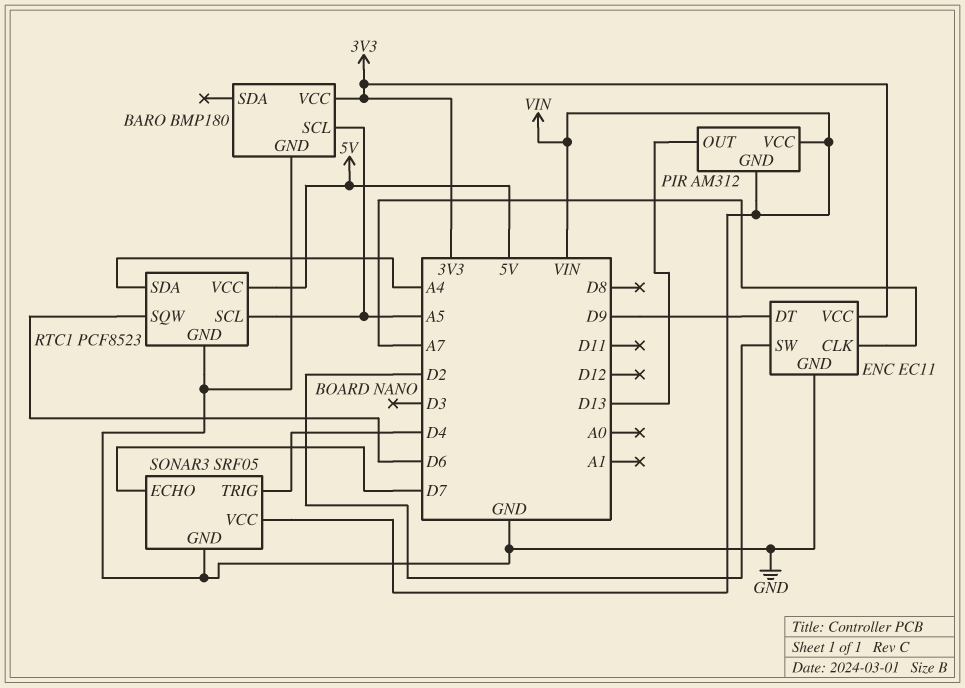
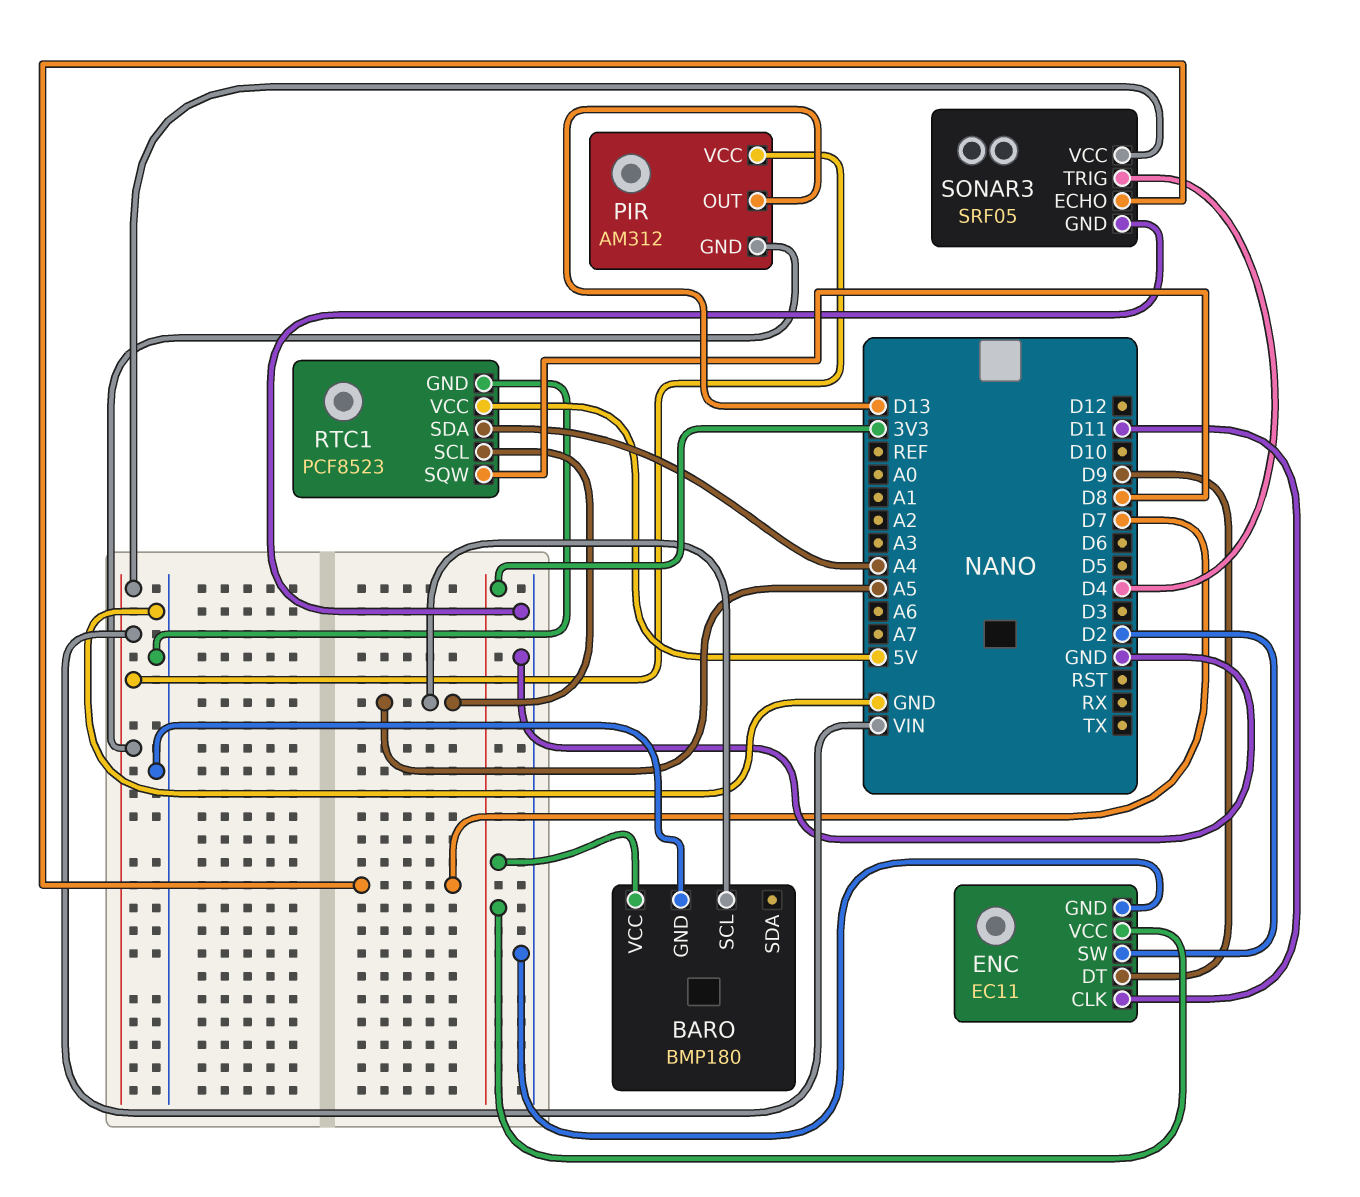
ENC pin CLK: A7 -> D11
RTC1 pin SQW: D6 -> D8

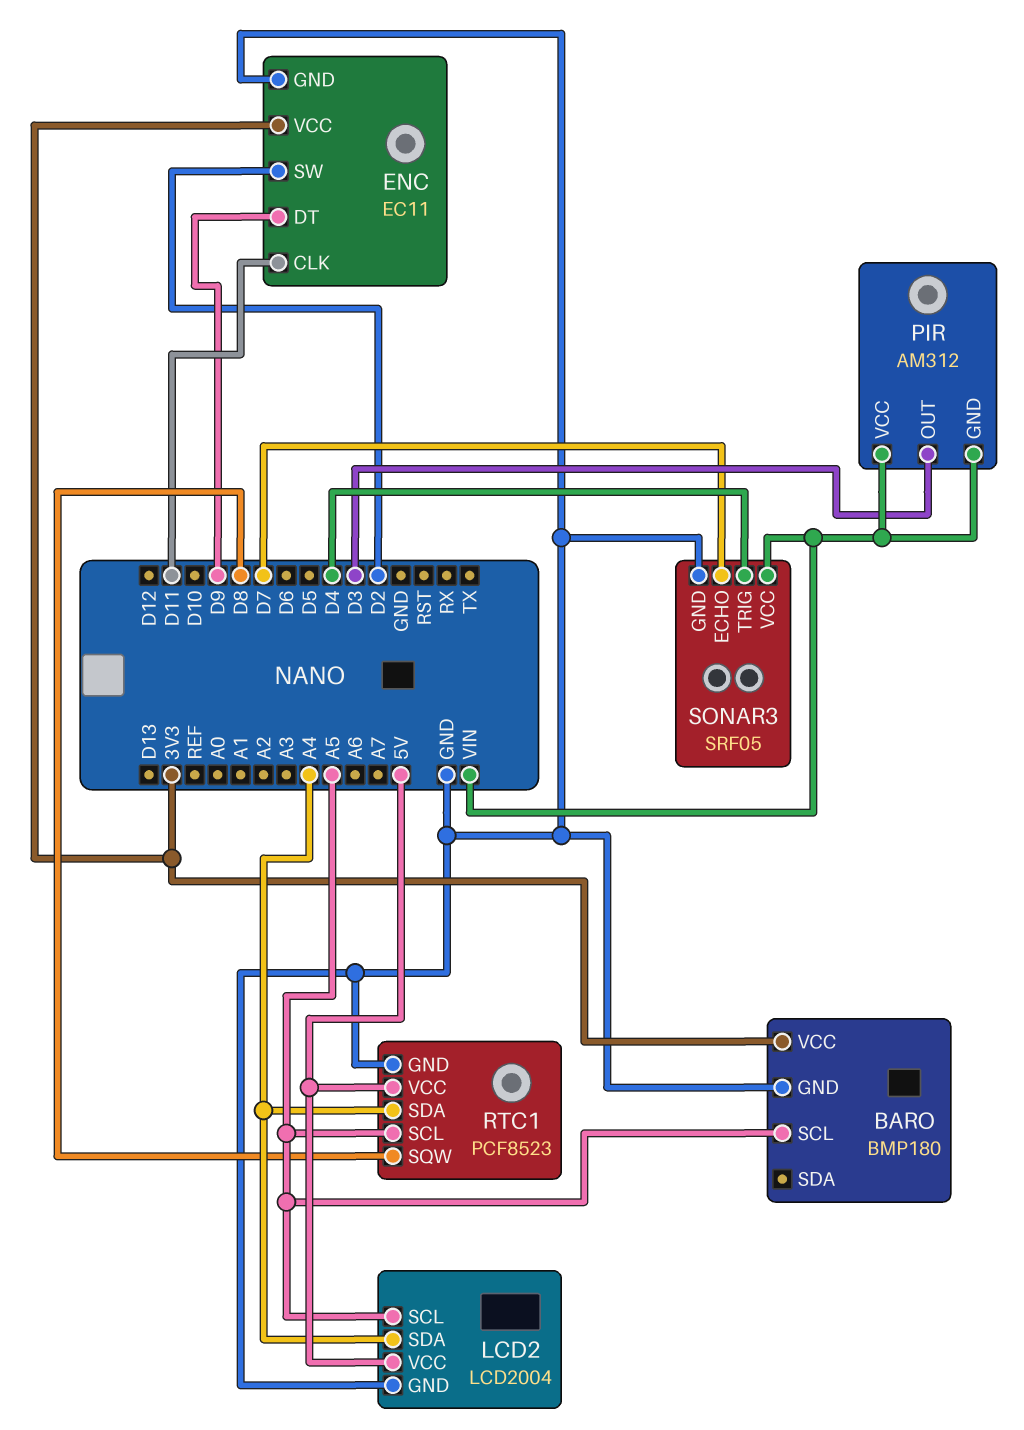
LCD2: none -> LCD2004
LCD2 pin GND: none -> GND
LCD2 pin SCL: none -> A5
LCD2 pin SDA: none -> A4
LCD2 pin VCC: none -> 5V
PIR pin OUT: D13 -> D3

